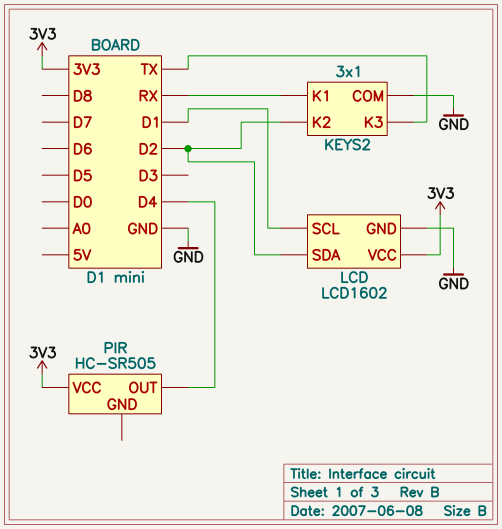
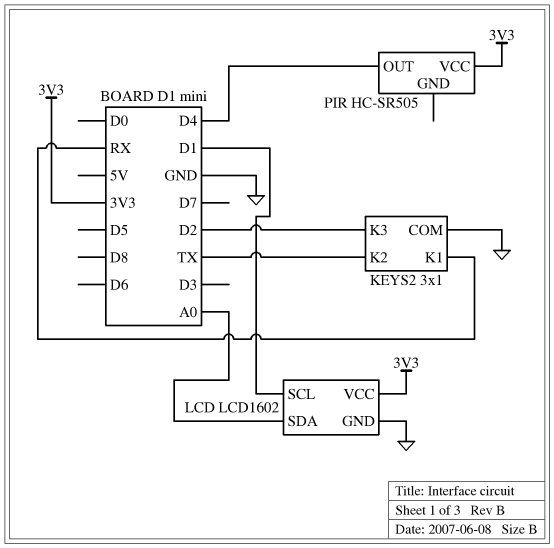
KEYS2 pin K2: D2 -> TX
KEYS2 pin K3: TX -> D2
LCD pin SDA: D2 -> A0

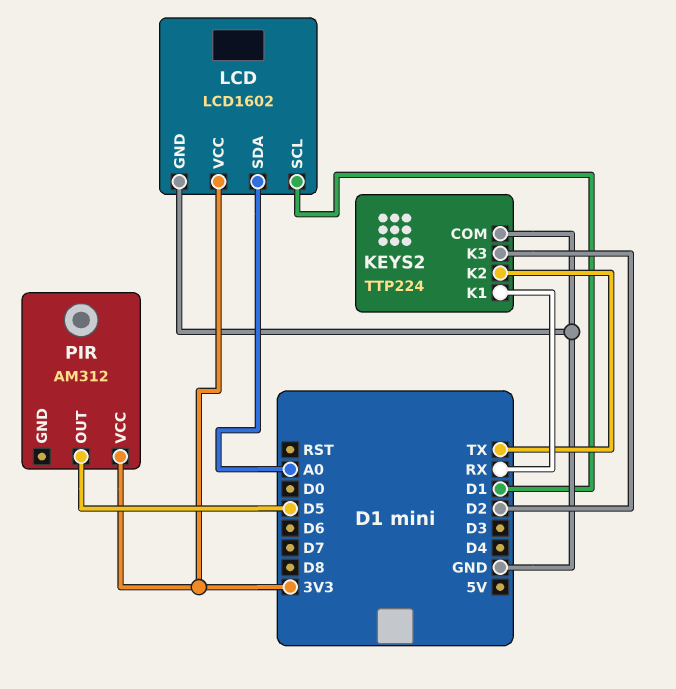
KEYS2: 3x1 -> TTP224
PIR: HC-SR505 -> AM312
PIR pin OUT: D4 -> D5

